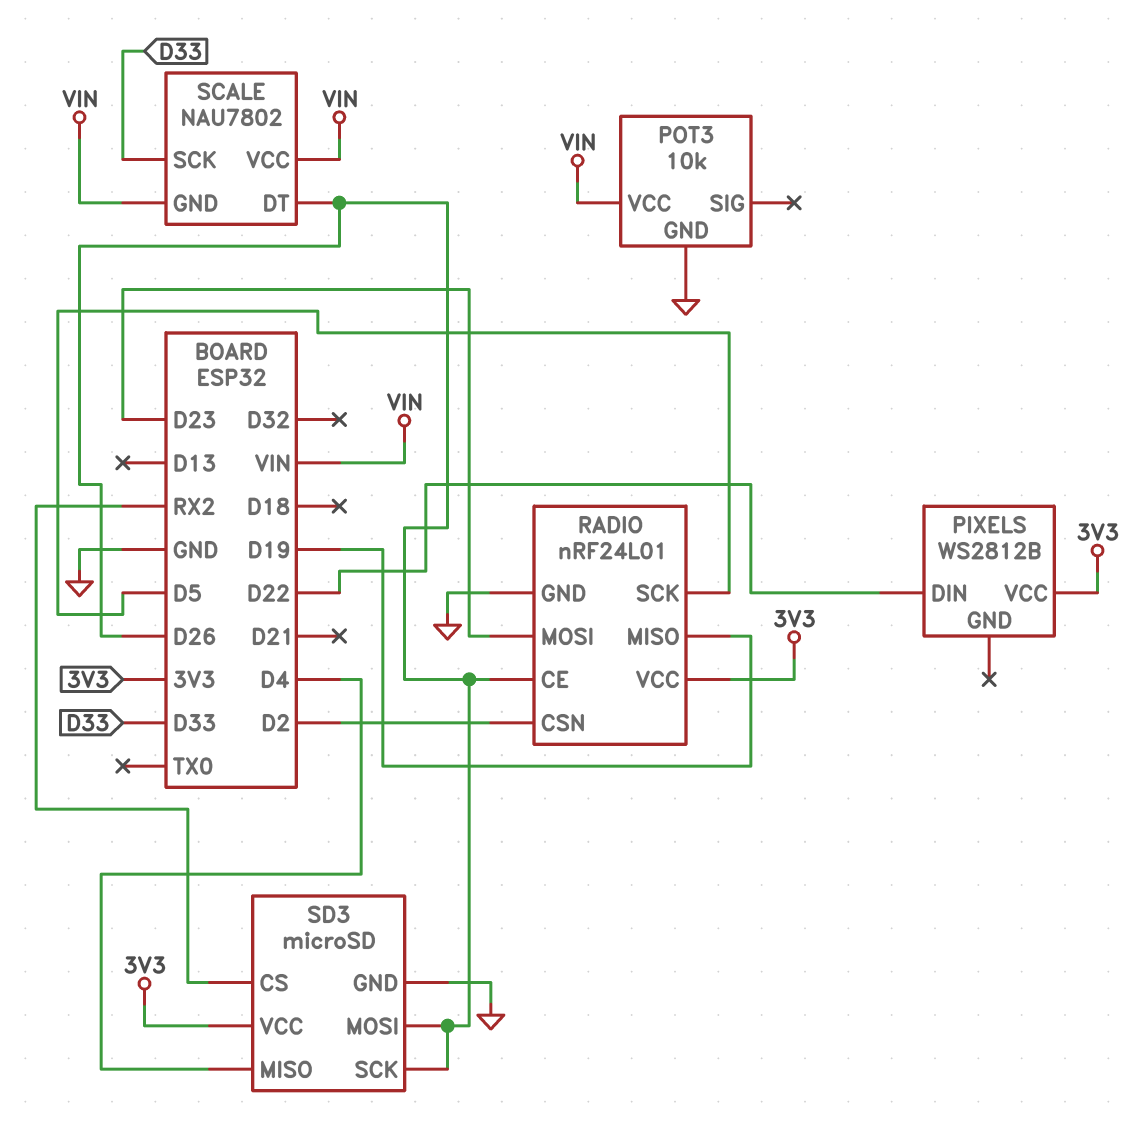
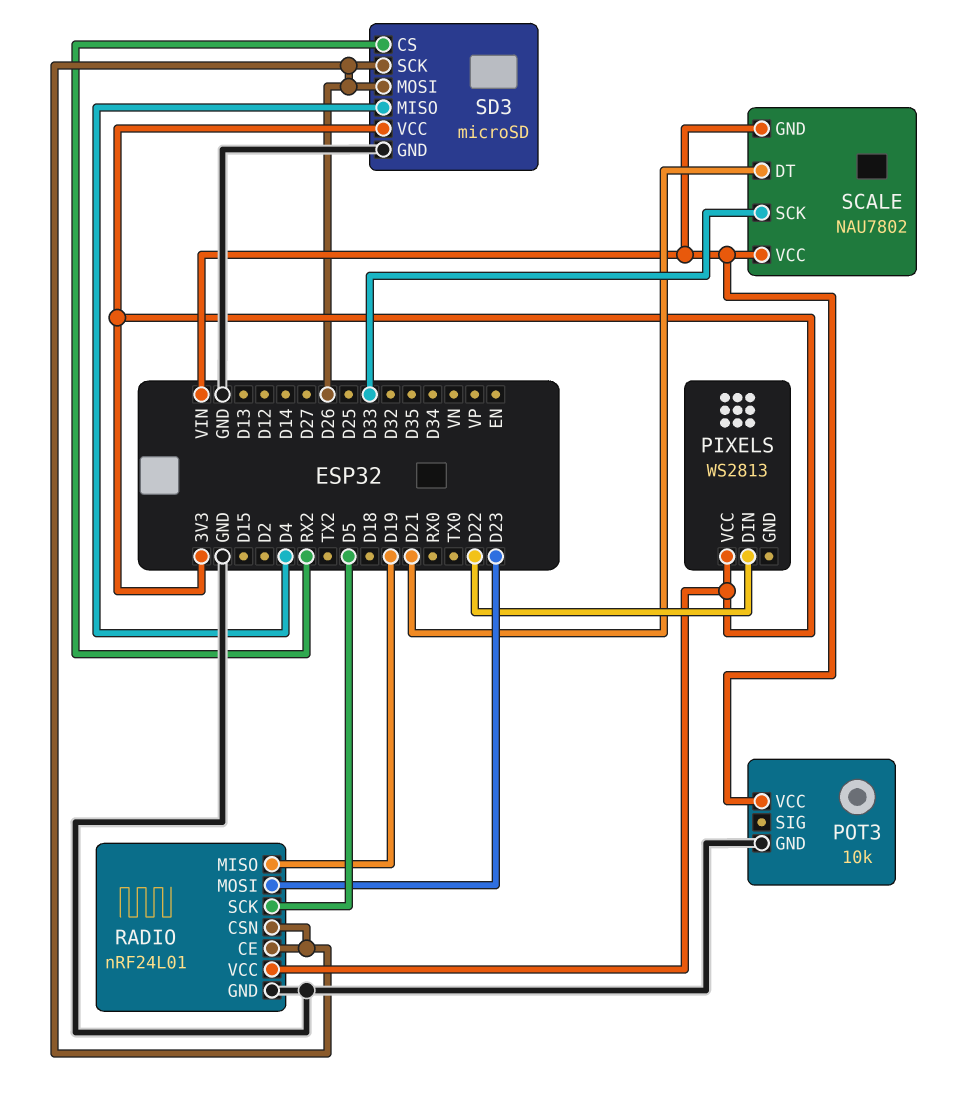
PIXELS: WS2812B -> WS2813
RADIO pin CSN: D2 -> D26
SCALE pin DT: D26 -> D21

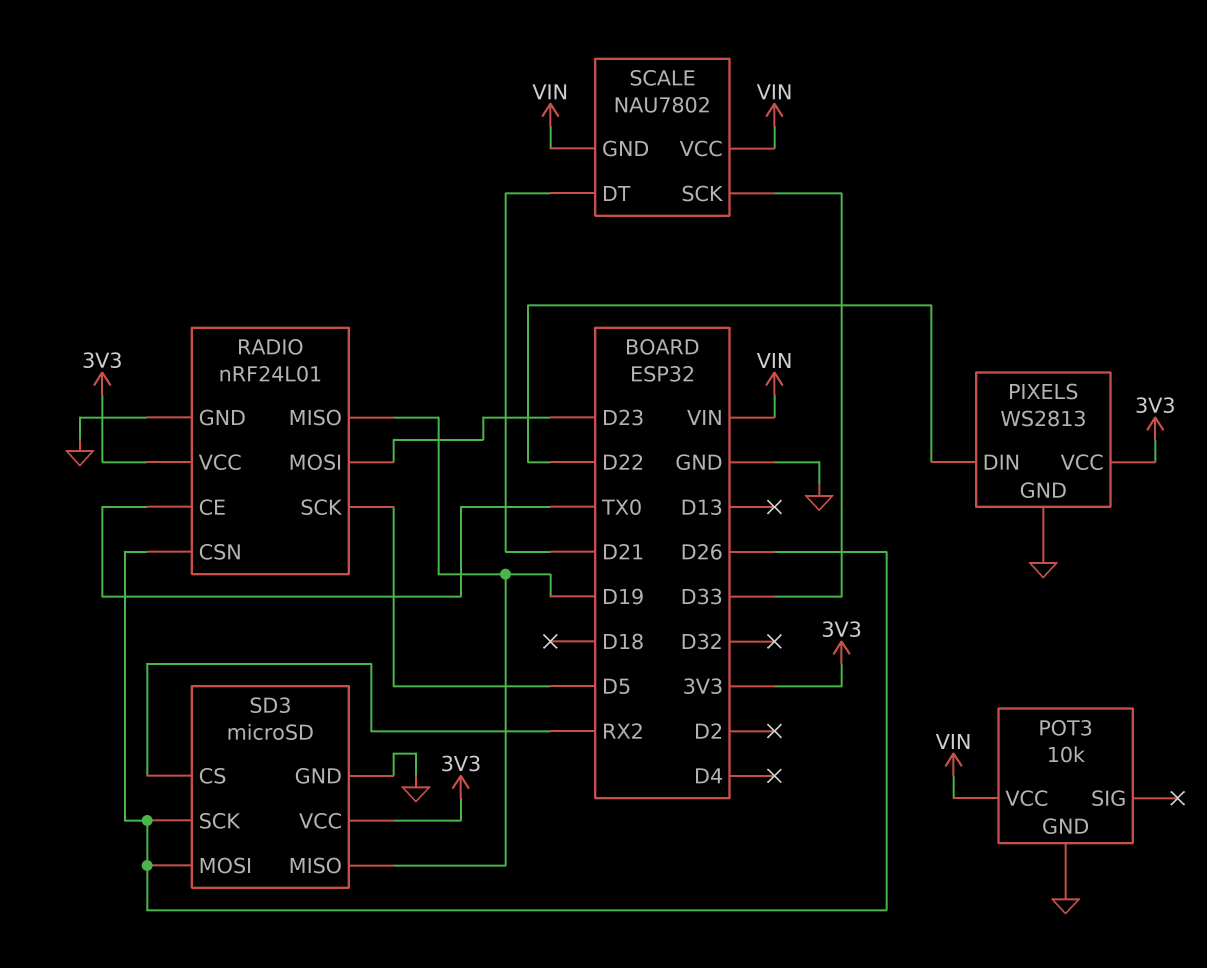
PIXELS pin GND: none -> GND
RADIO pin CE: D26 -> TX0
SD3 pin MISO: D4 -> D19

